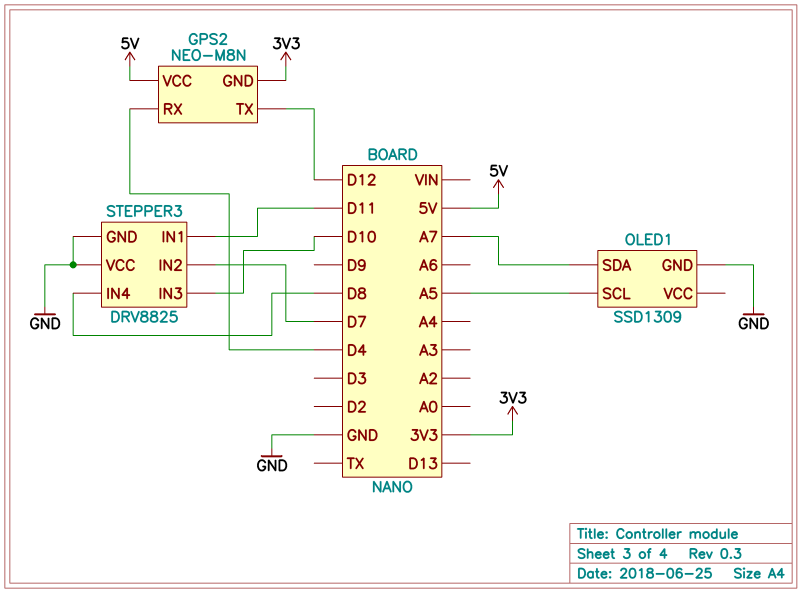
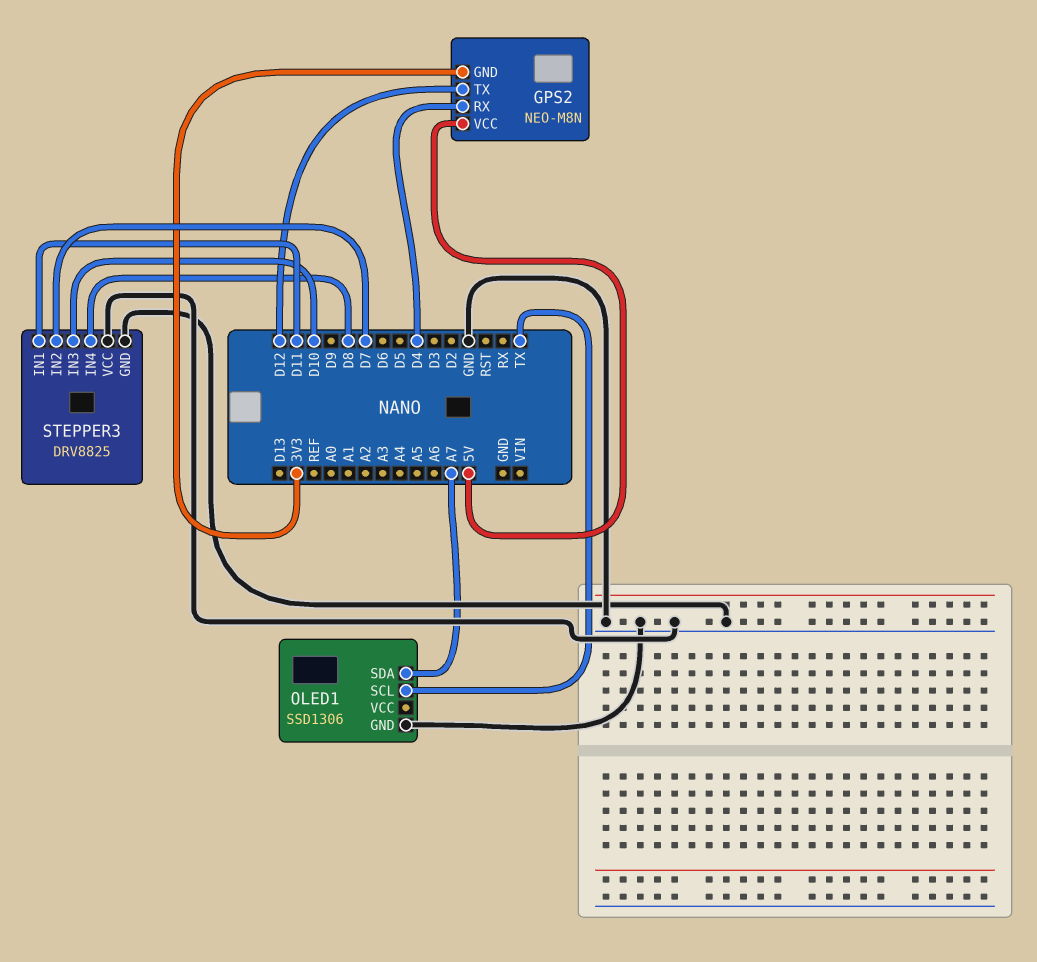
OLED1: SSD1309 -> SSD1306
OLED1 pin SCL: A5 -> TX

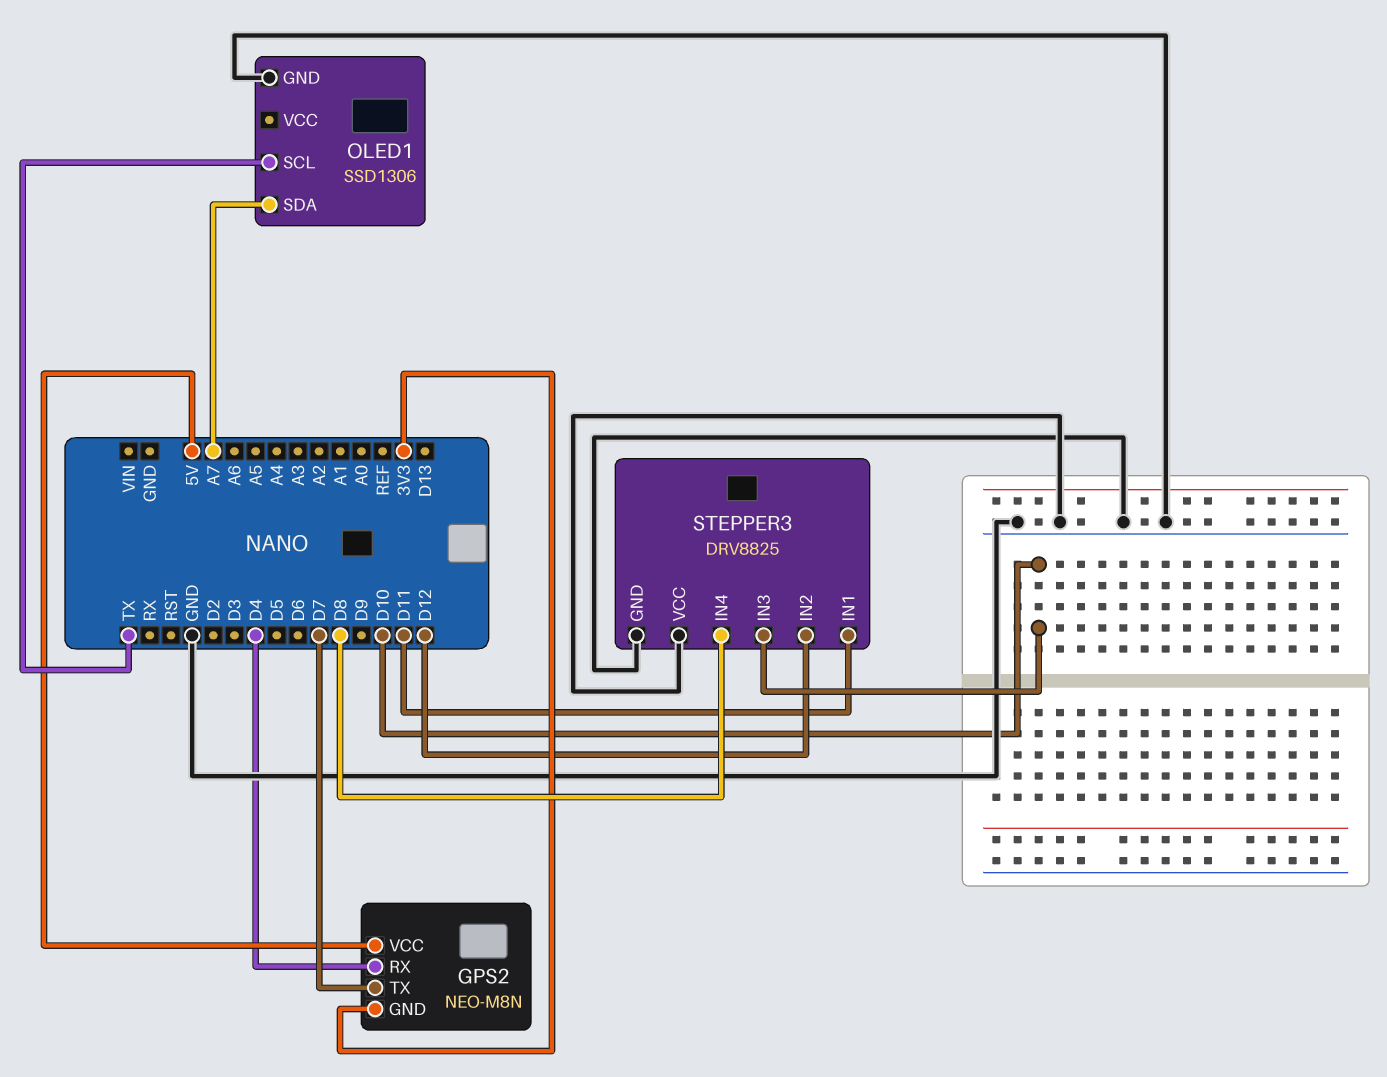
GPS2 pin TX: D12 -> D7
STEPPER3 pin IN2: D7 -> D12

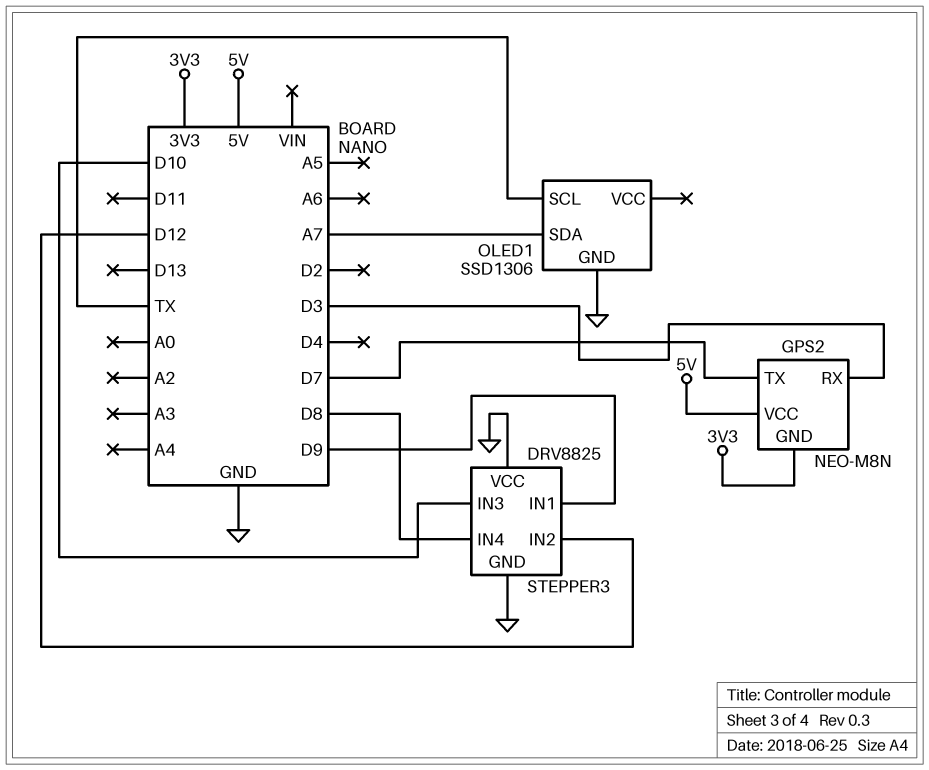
GPS2 pin RX: D4 -> D3
STEPPER3 pin IN1: D11 -> D9

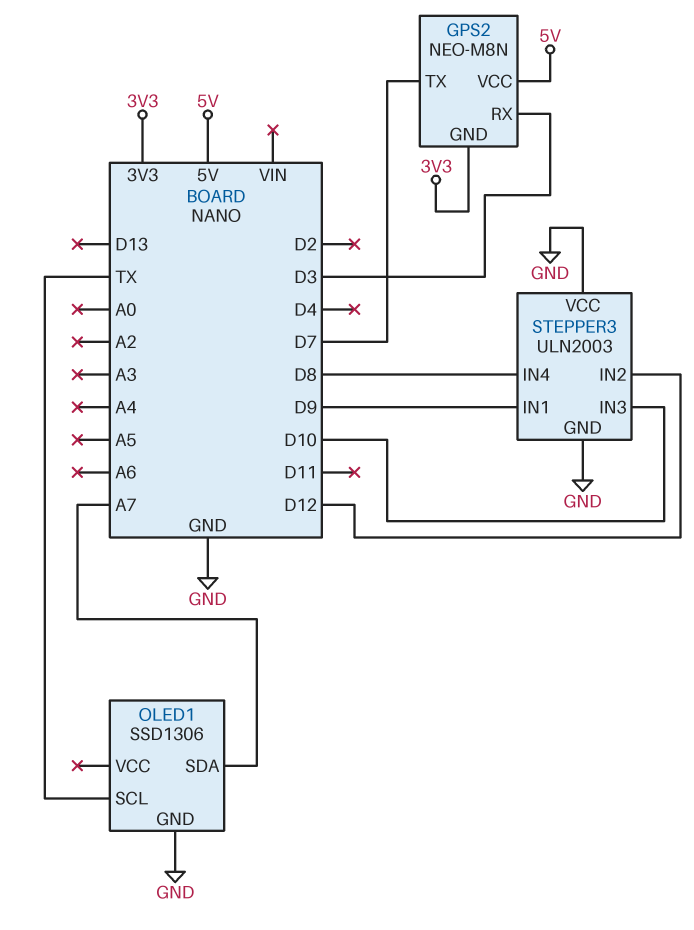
STEPPER3: DRV8825 -> ULN2003

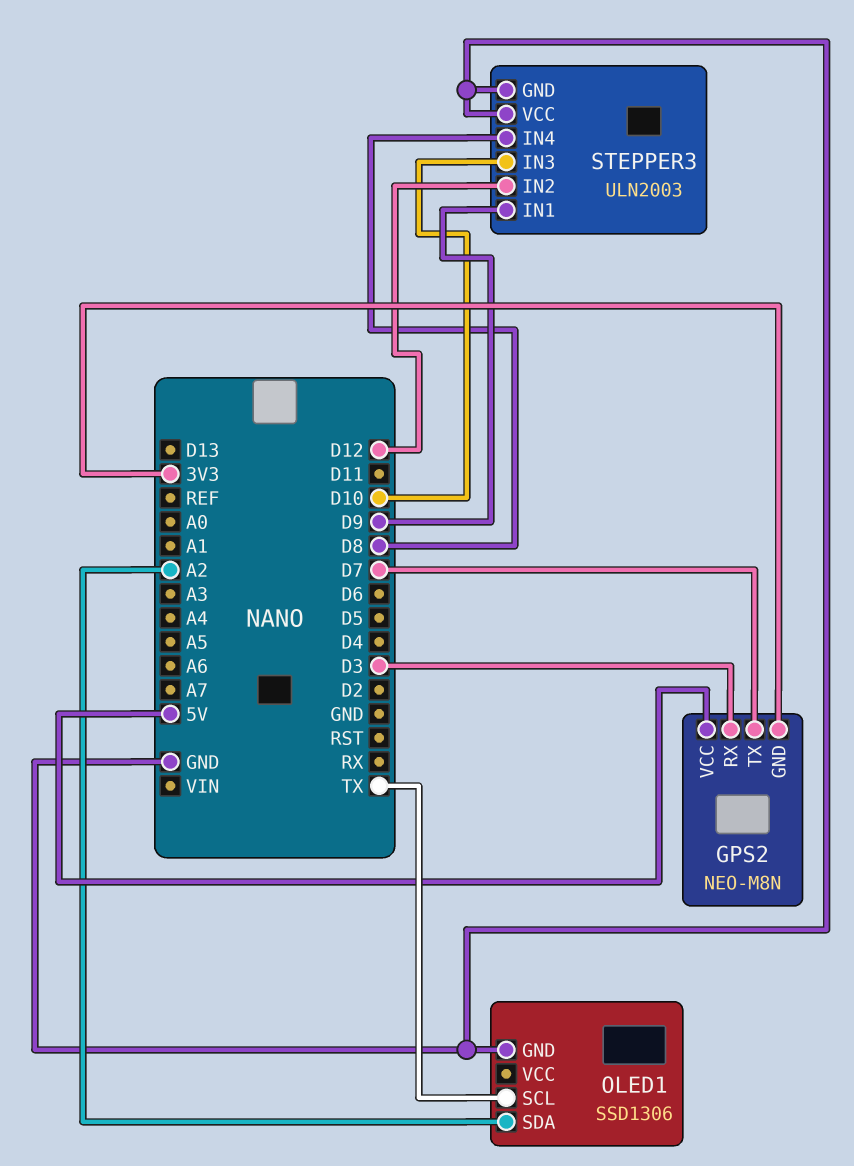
OLED1 pin SDA: A7 -> A2

